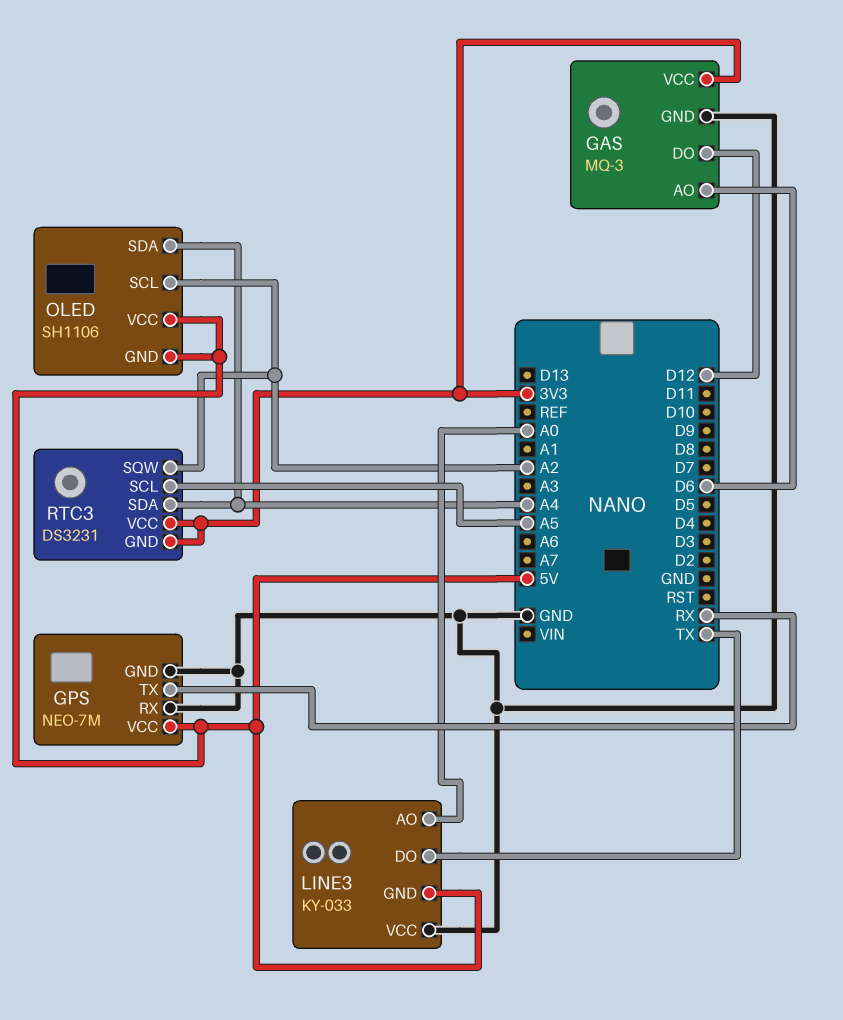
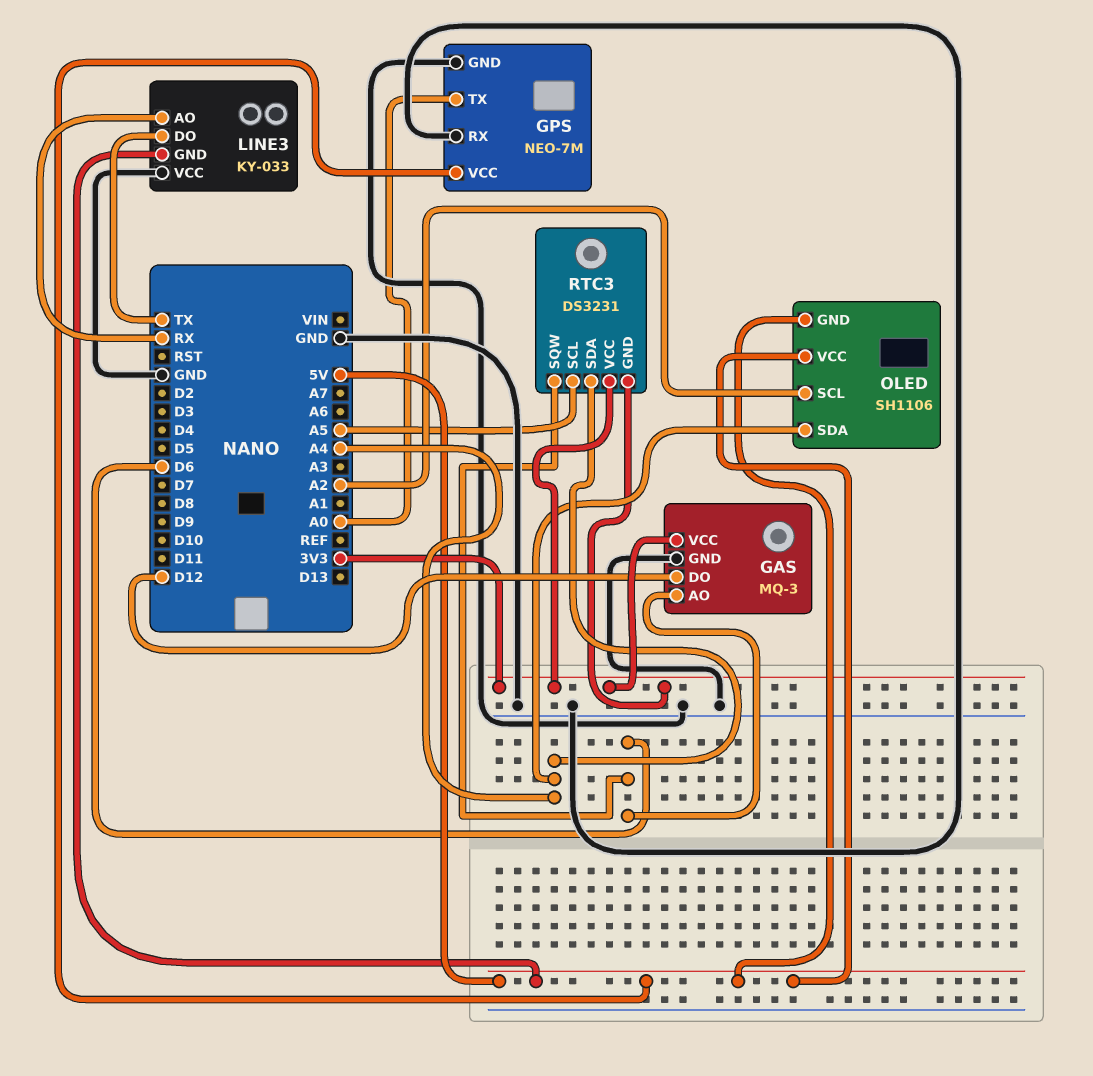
GPS pin TX: RX -> A0
LINE3 pin AO: A0 -> RX
RTC3 pin SQW: A2 -> D6

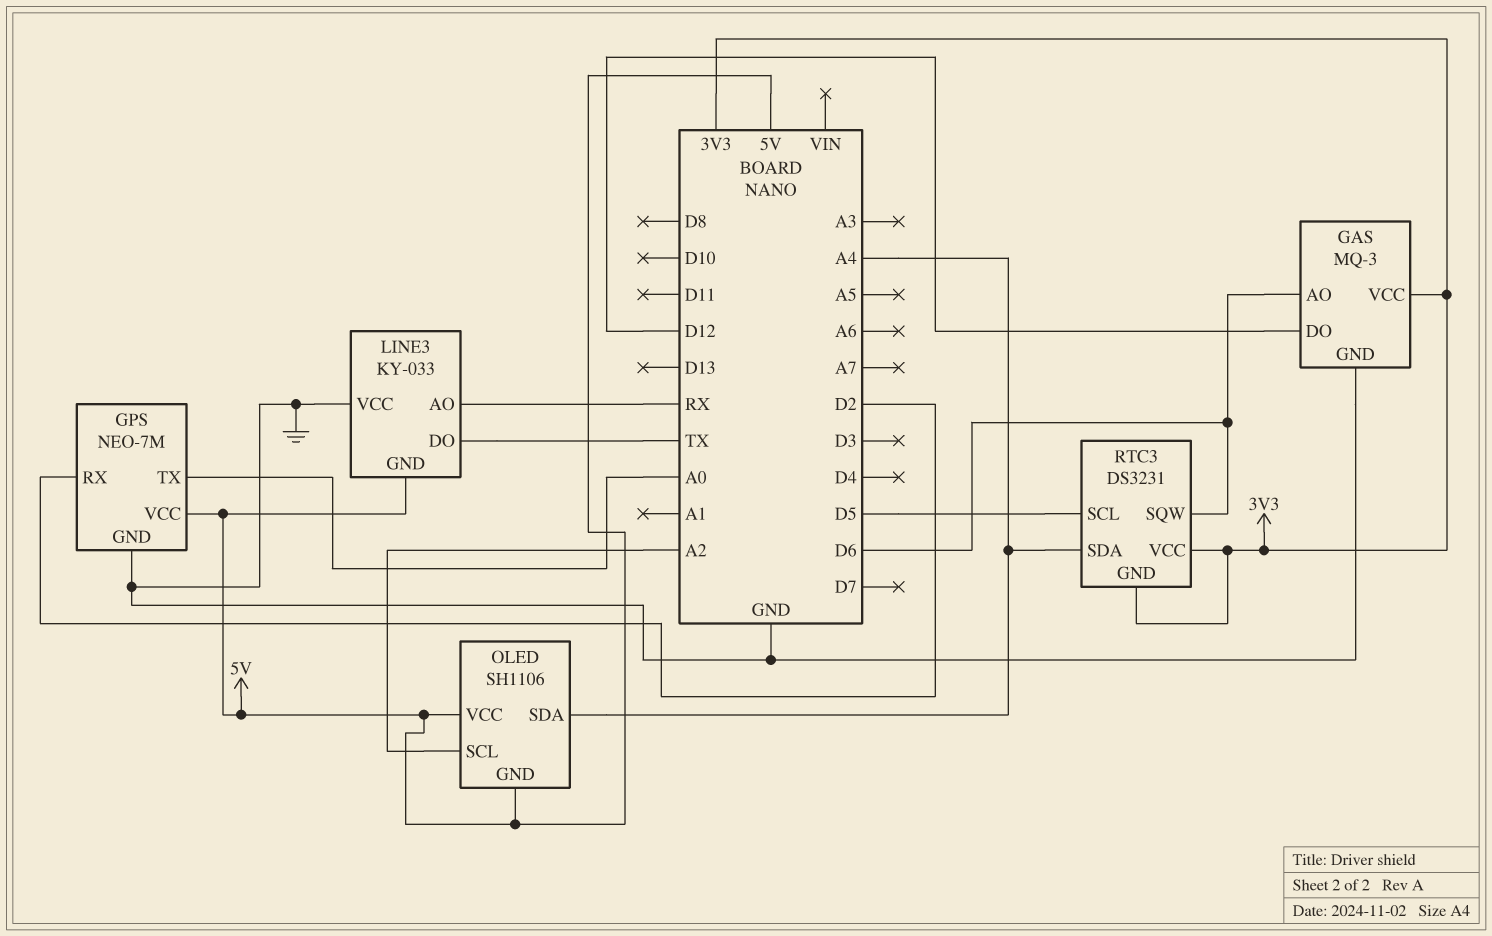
GPS pin RX: GND -> D2
RTC3 pin SCL: A5 -> D5

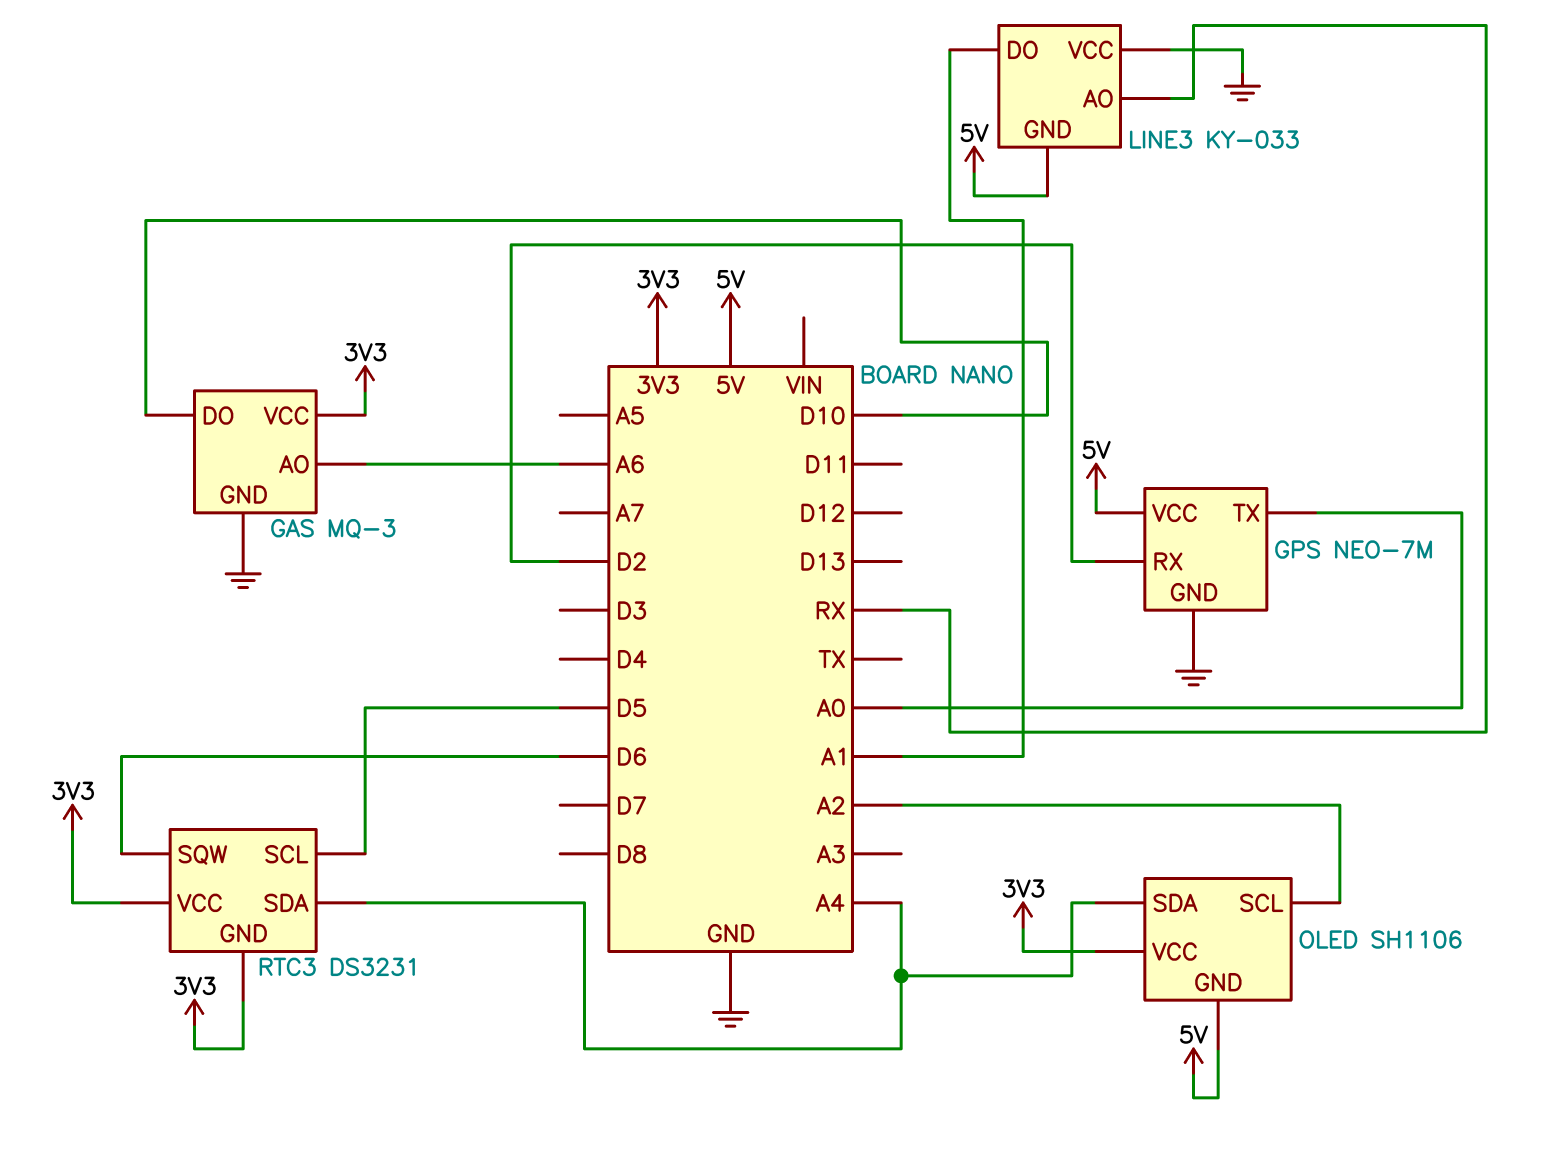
GAS pin AO: D6 -> A6
GAS pin DO: D12 -> D10
LINE3 pin DO: TX -> A1
OLED pin VCC: 5V -> 3V3

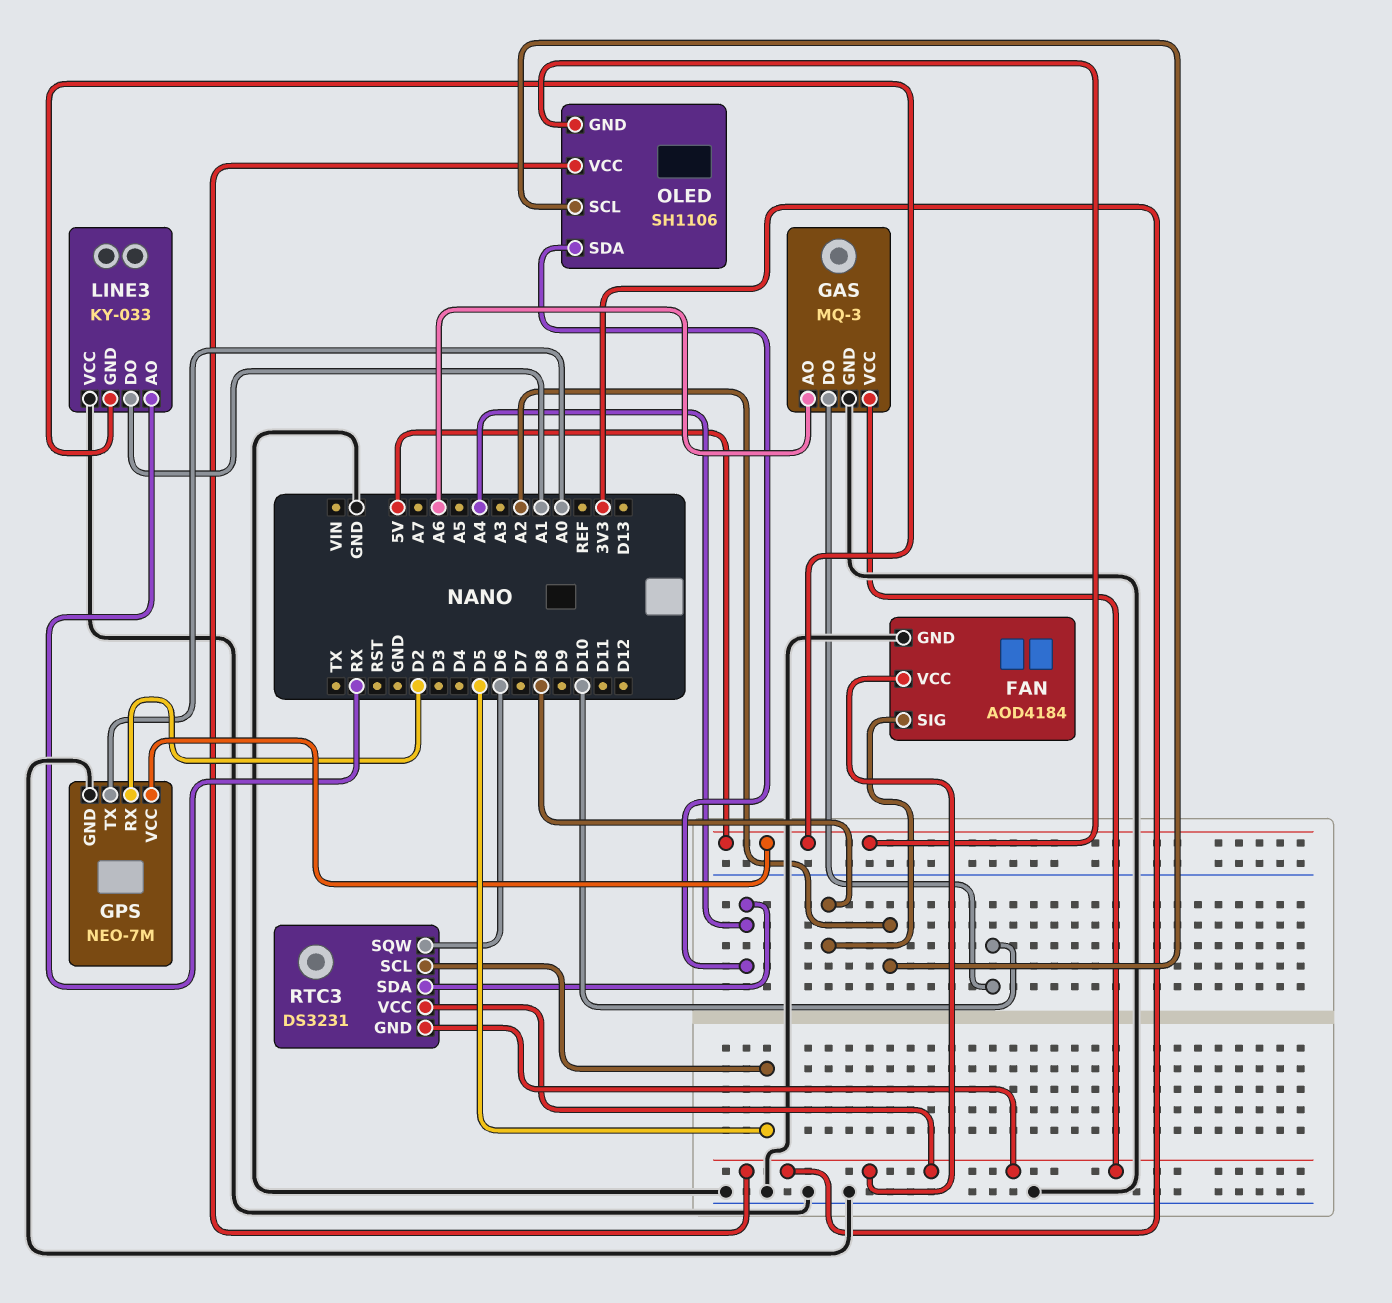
FAN: none -> AOD4184
FAN pin GND: none -> GND
FAN pin SIG: none -> D8
FAN pin VCC: none -> 3V3

